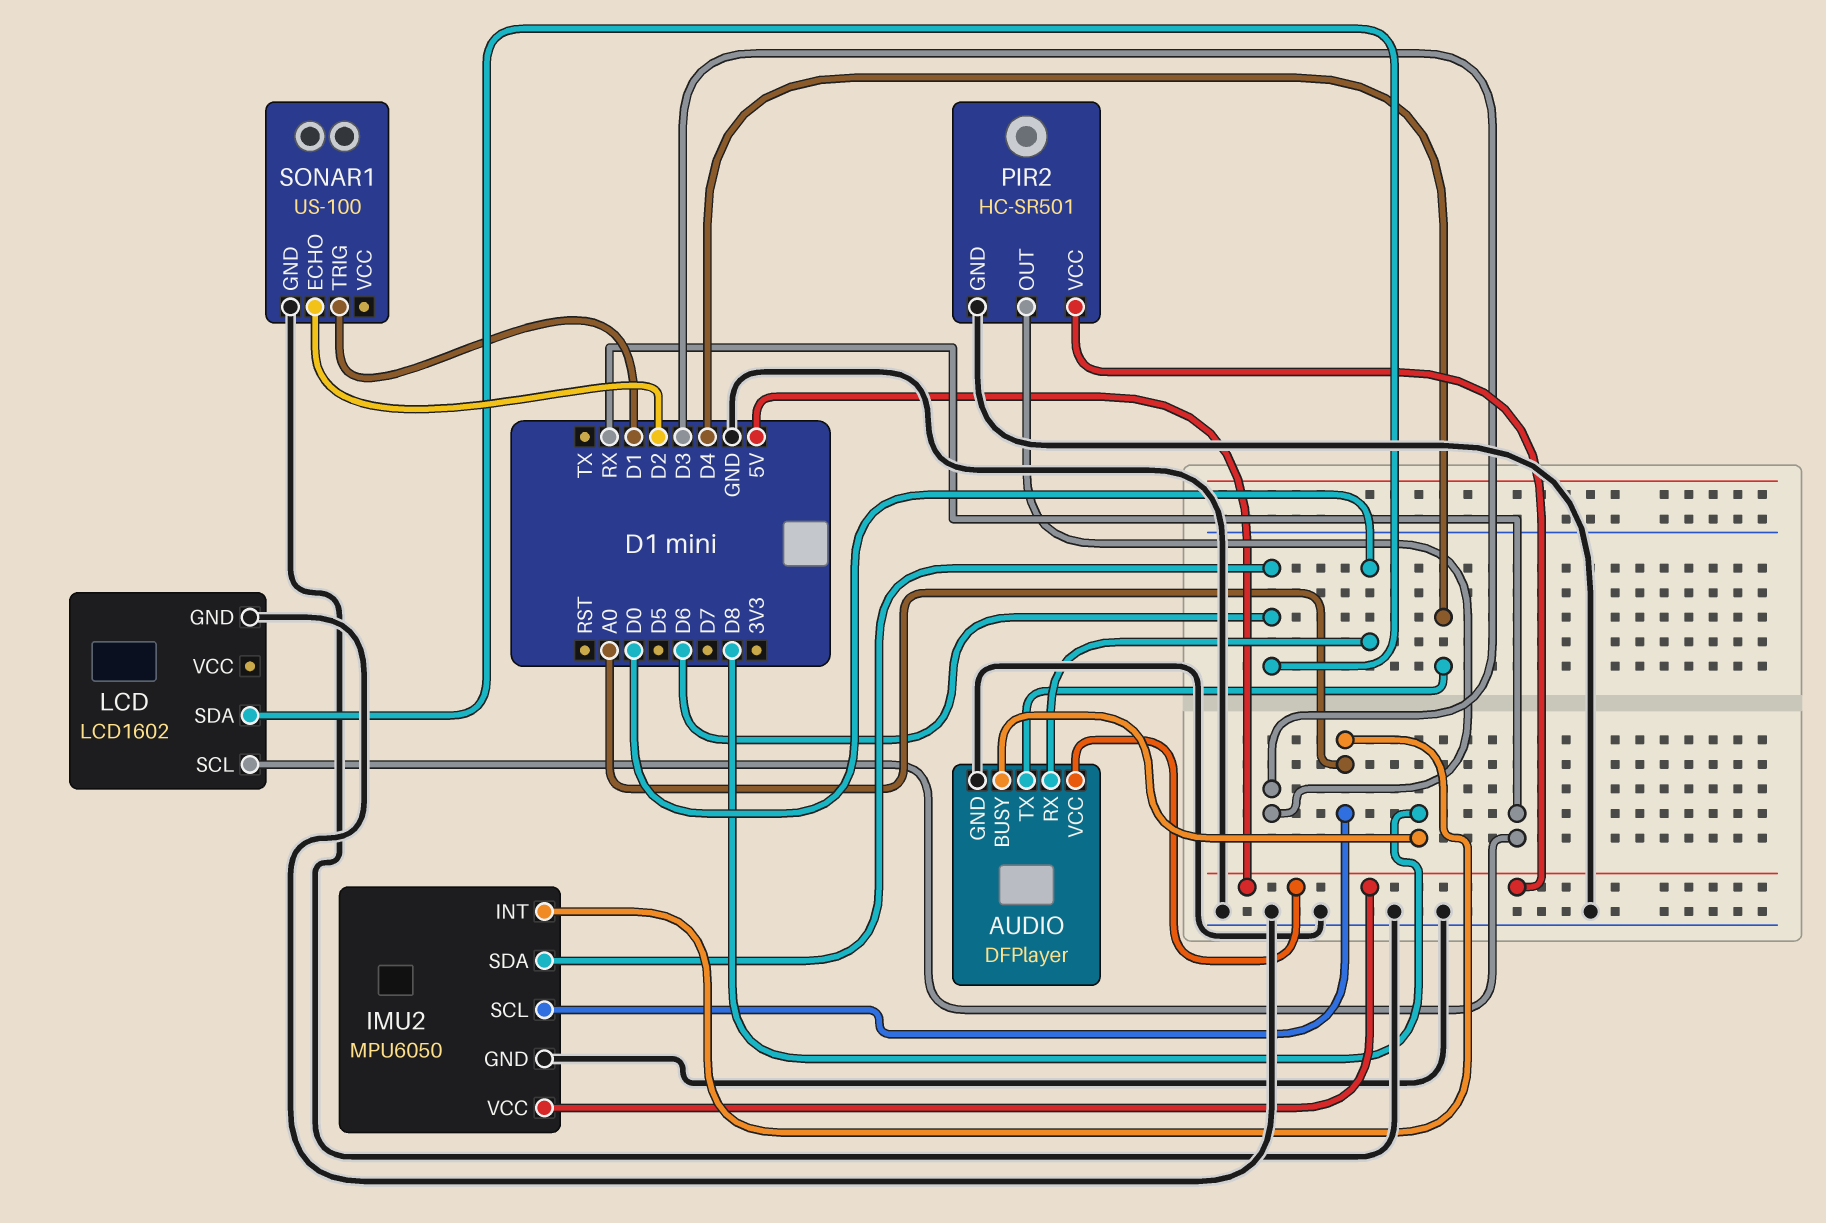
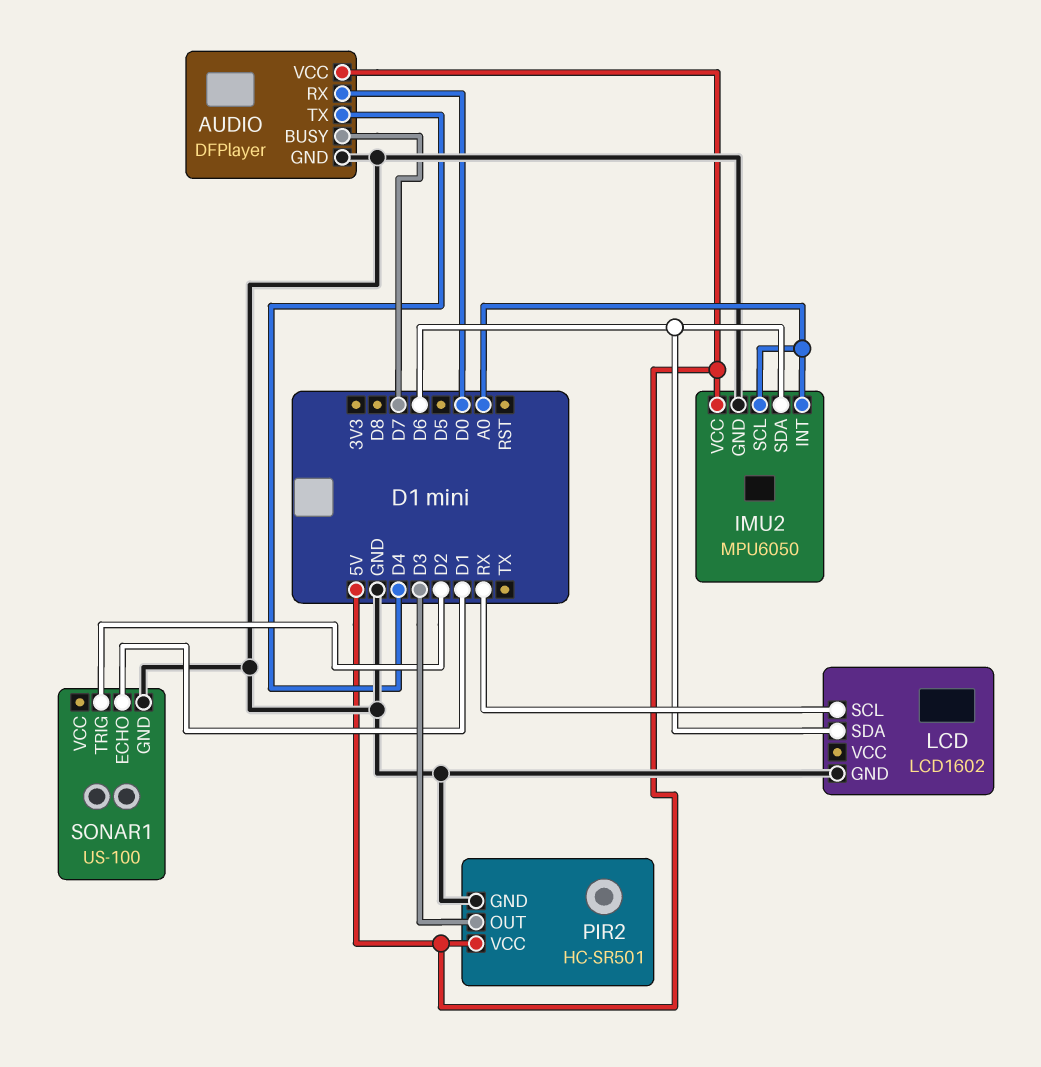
AUDIO pin BUSY: D8 -> D7
SONAR1 pin ECHO: D2 -> D1
SONAR1 pin TRIG: D1 -> D2

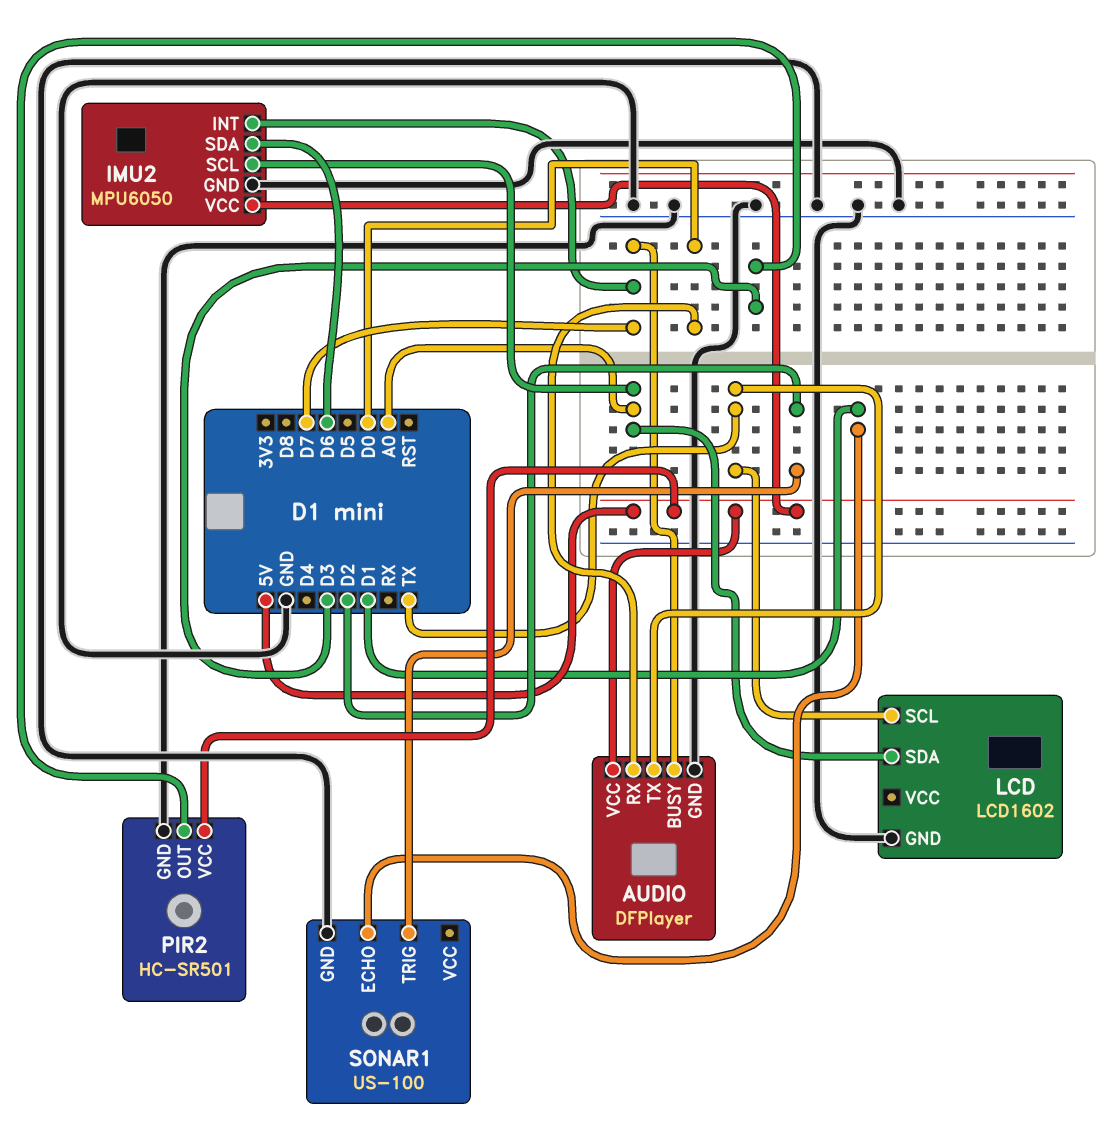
AUDIO pin TX: D4 -> TX
IMU2 pin INT: A0 -> D7
LCD pin SCL: RX -> TX
LCD pin SDA: D6 -> A0

